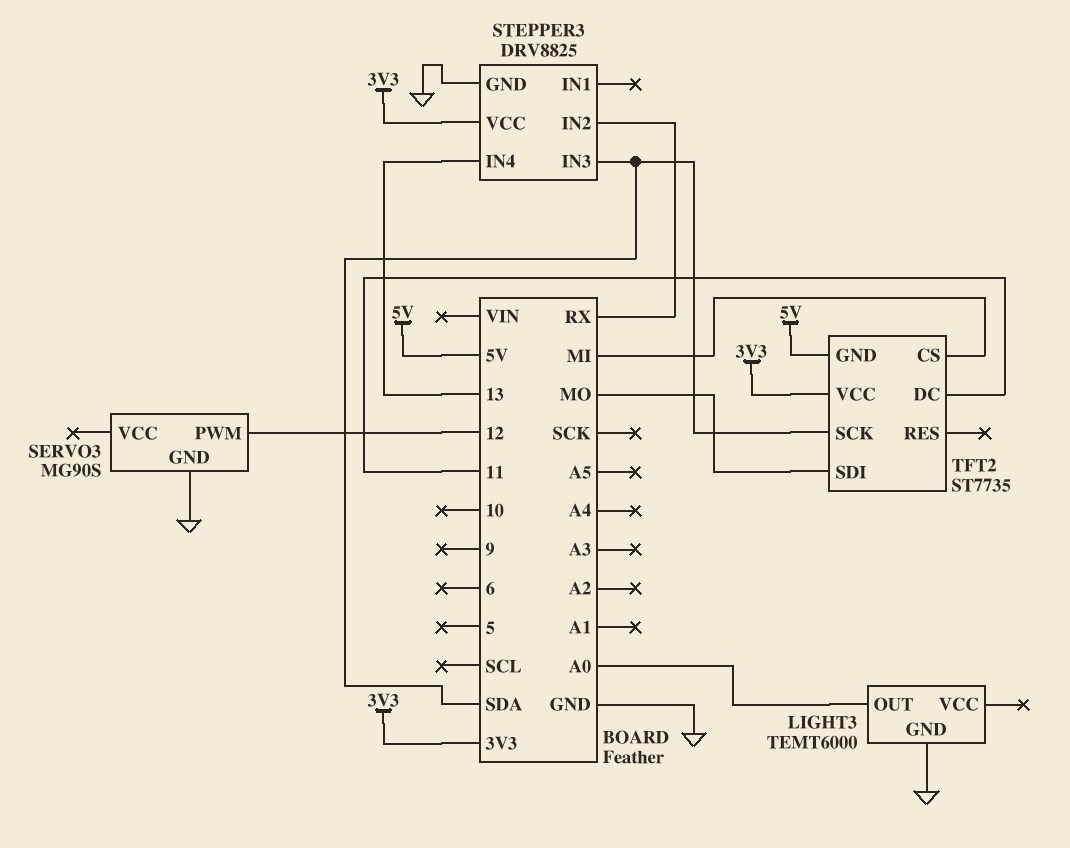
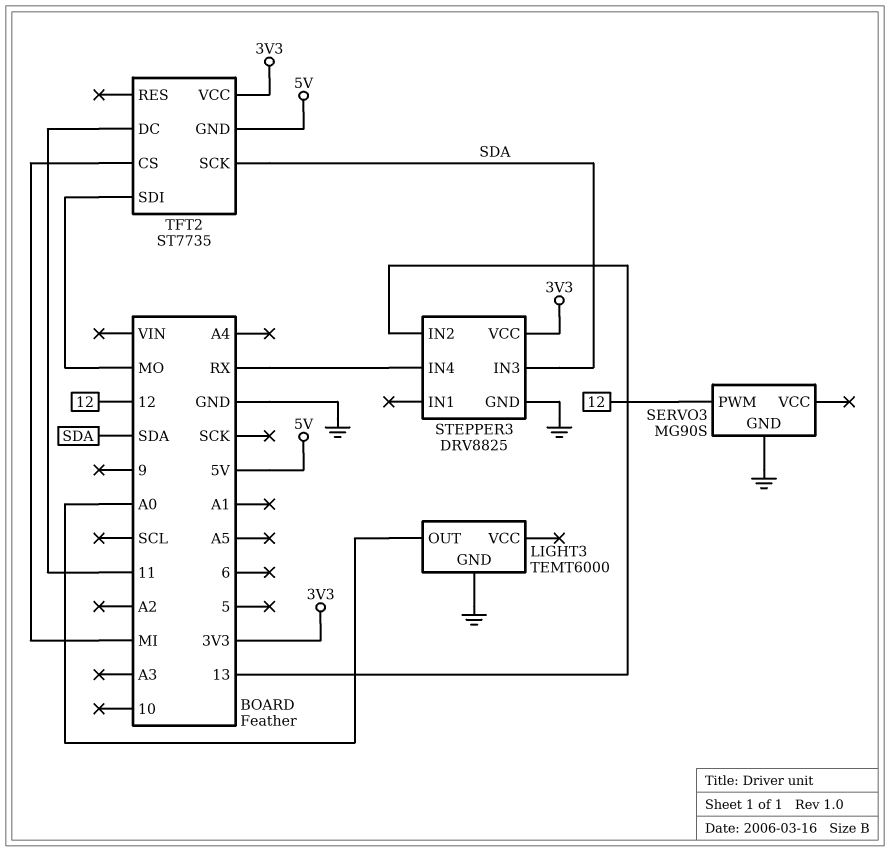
STEPPER3 pin IN2: RX -> 13
STEPPER3 pin IN4: 13 -> RX

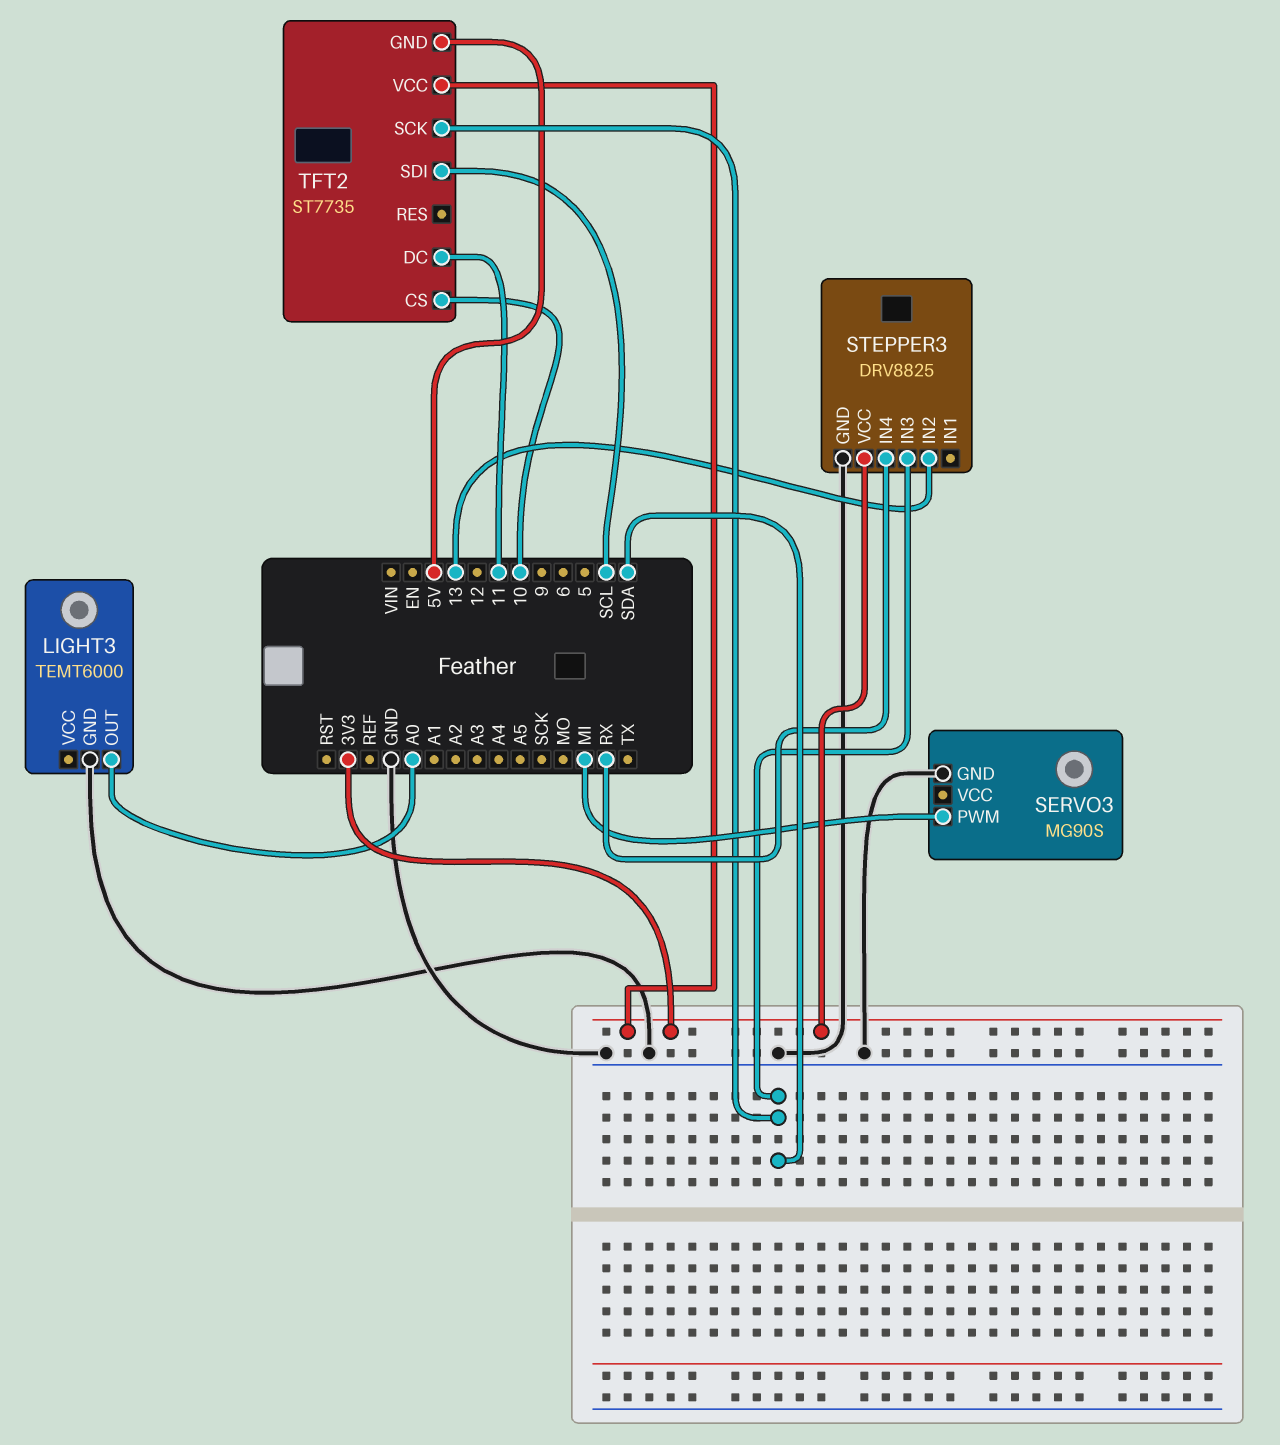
SERVO3 pin PWM: 12 -> MI
TFT2 pin CS: MI -> 10
TFT2 pin SDI: MO -> SCL

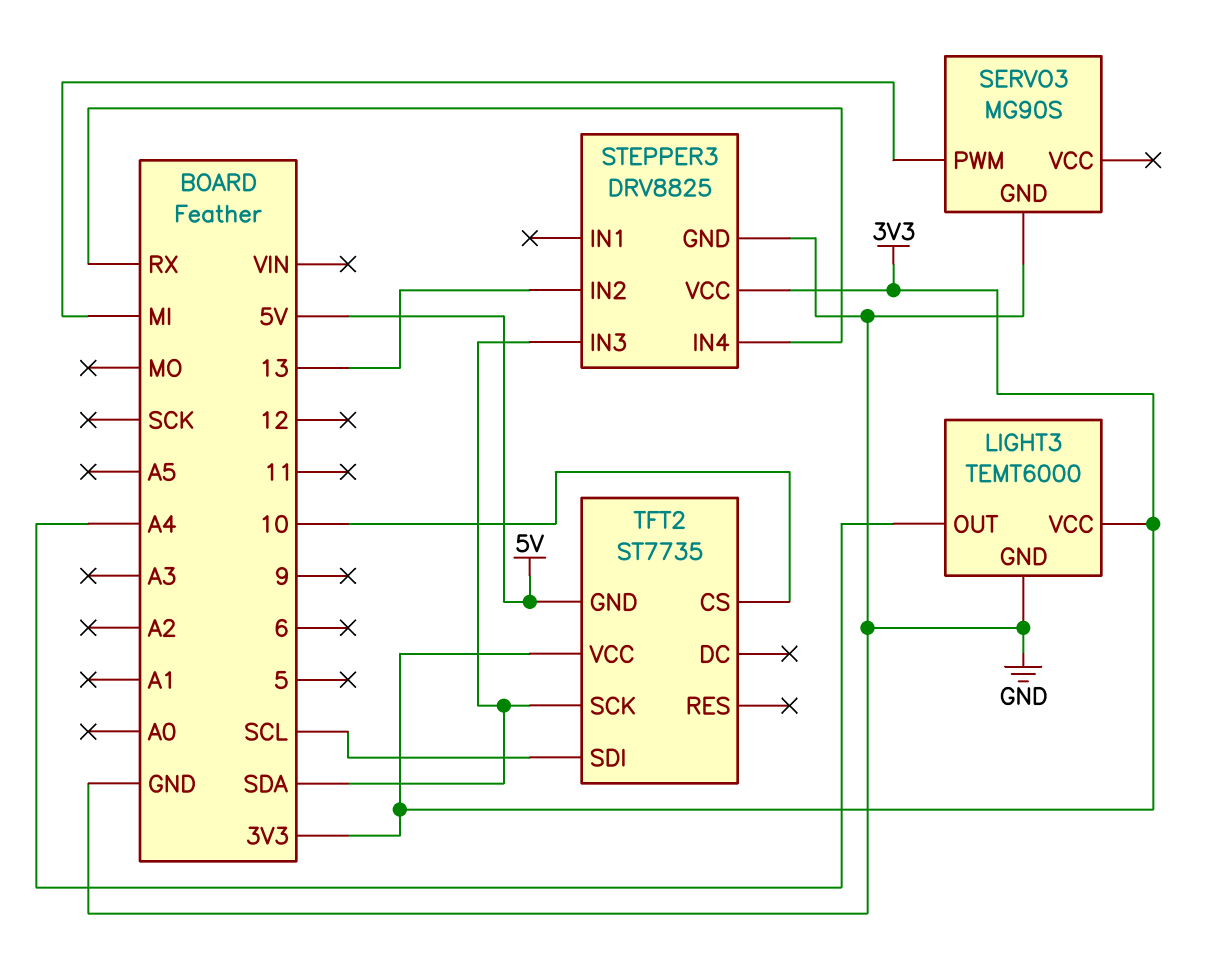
LIGHT3 pin OUT: A0 -> A4
LIGHT3 pin VCC: none -> 3V3
TFT2 pin DC: 11 -> none

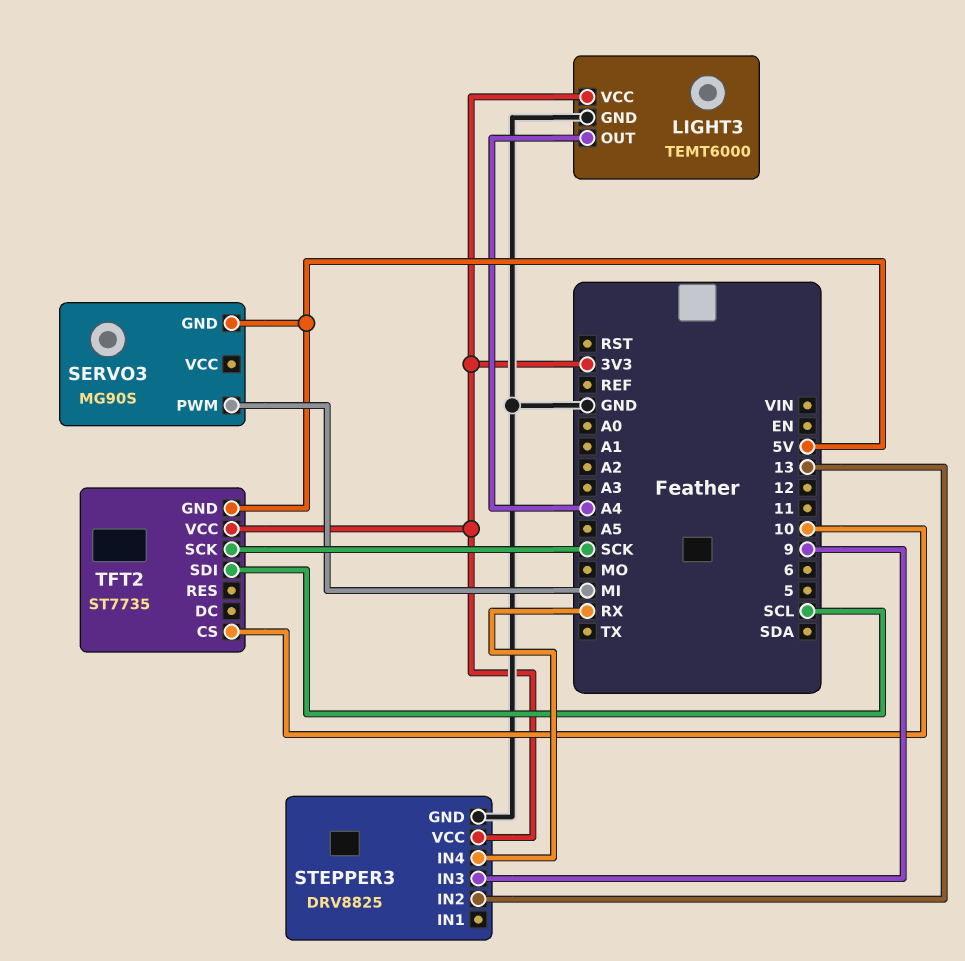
SERVO3 pin GND: GND -> 5V
STEPPER3 pin IN3: SDA -> 9
TFT2 pin SCK: SDA -> SCK

